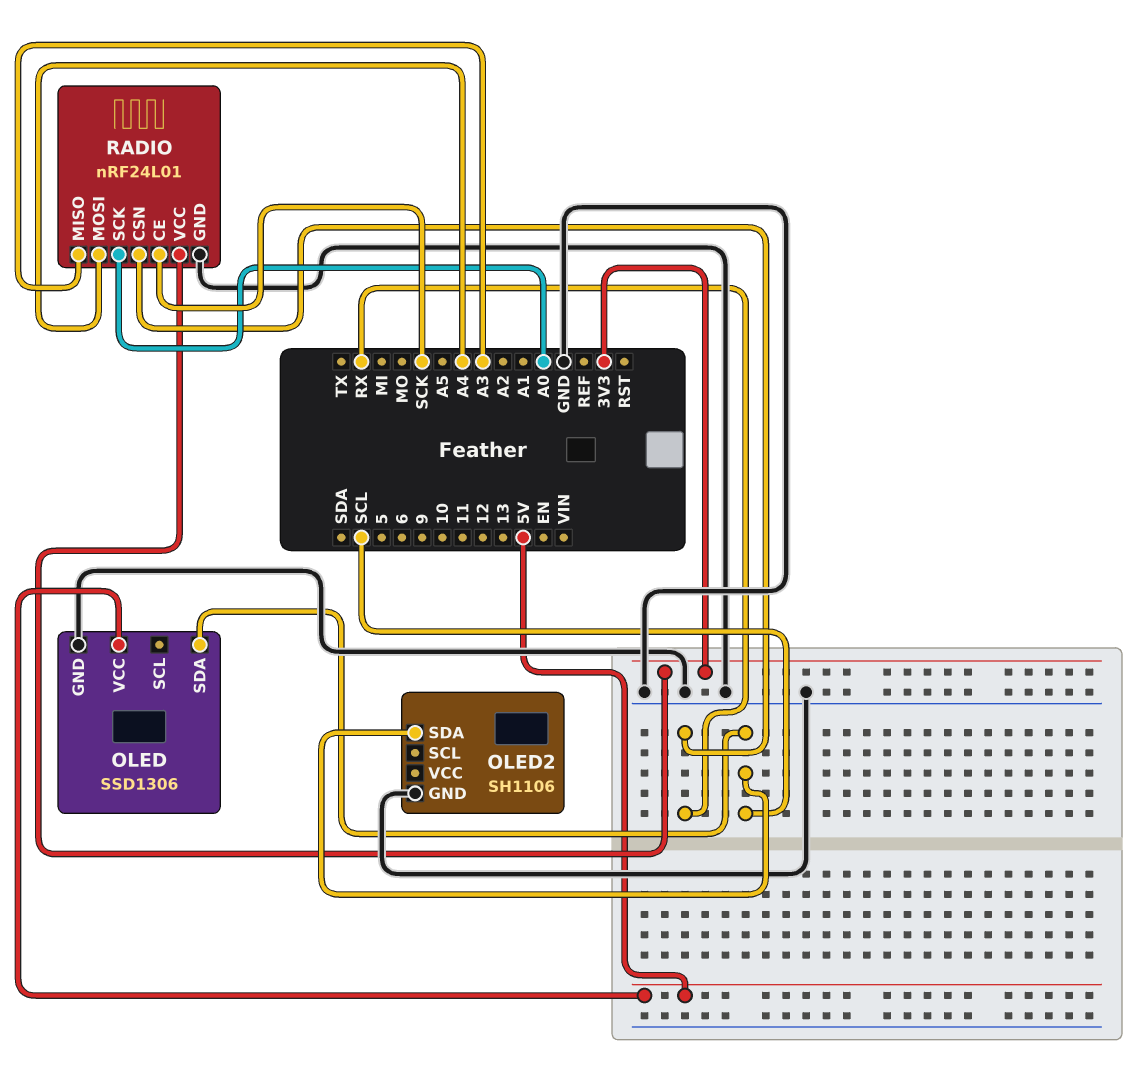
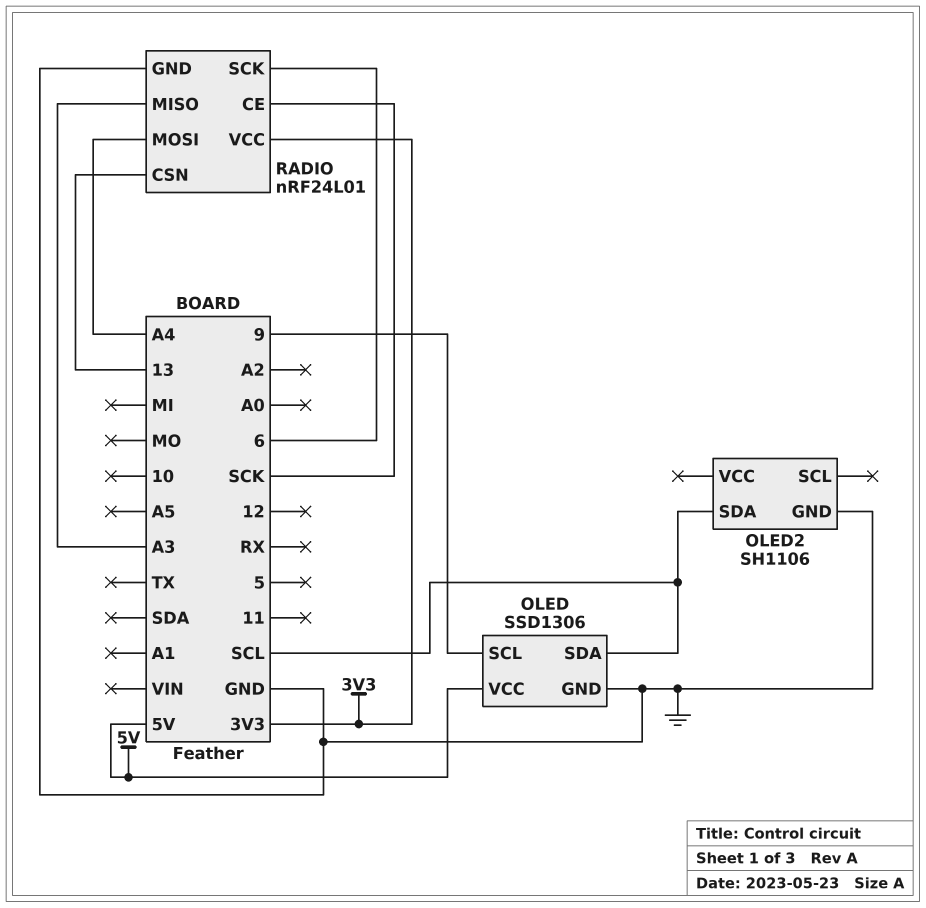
OLED pin SCL: none -> 9
RADIO pin CSN: RX -> 13
RADIO pin SCK: A0 -> 6

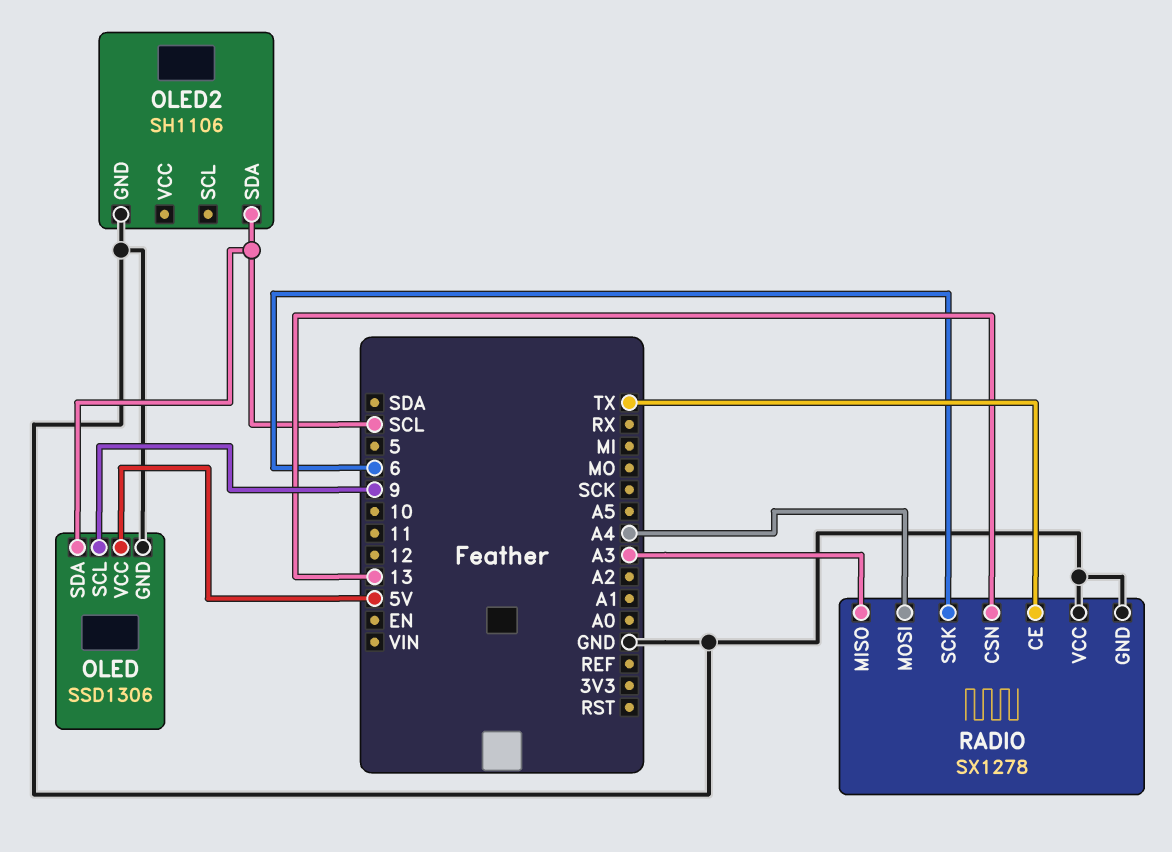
RADIO: nRF24L01 -> SX1278
RADIO pin CE: SCK -> TX
RADIO pin VCC: 3V3 -> GND

